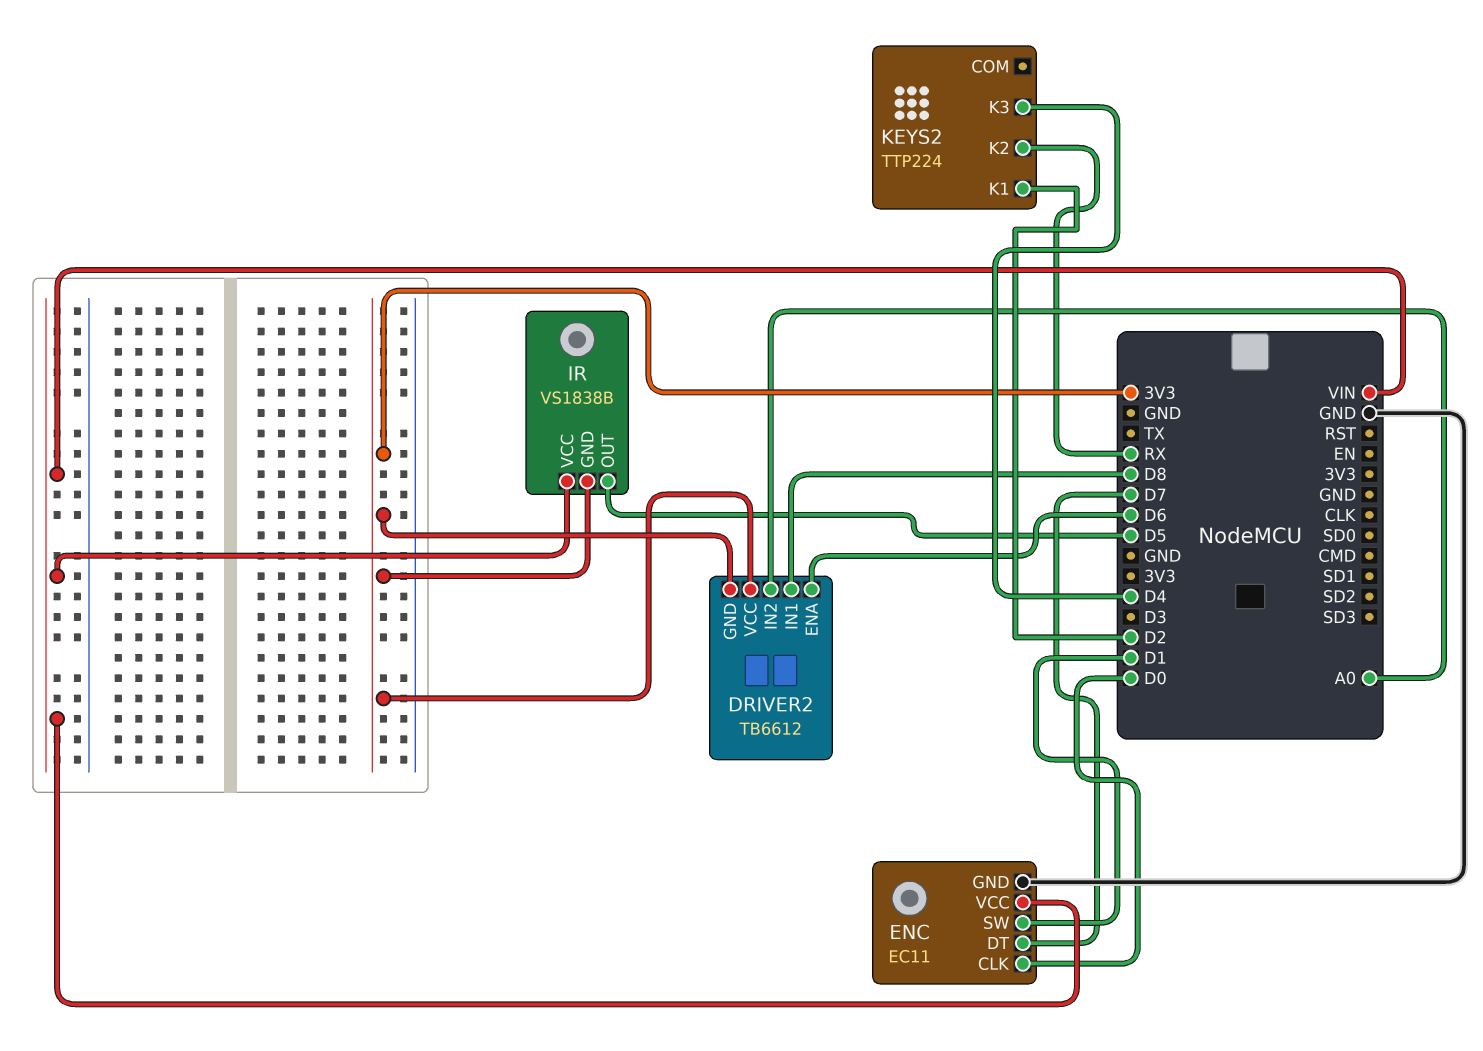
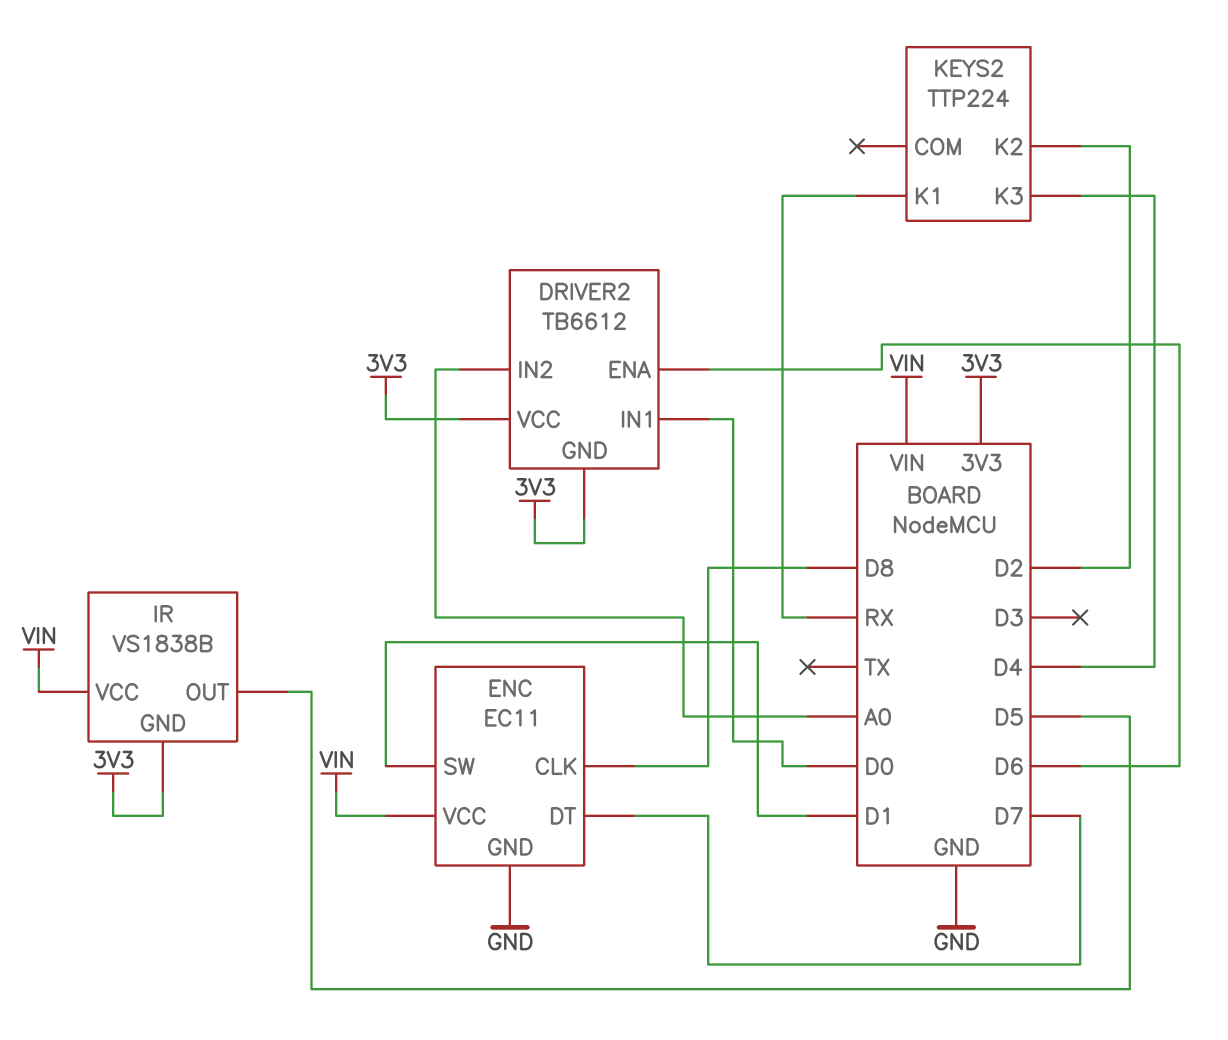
DRIVER2 pin IN1: D8 -> D0
ENC pin CLK: D0 -> D8
KEYS2 pin K1: D2 -> RX
KEYS2 pin K2: RX -> D2

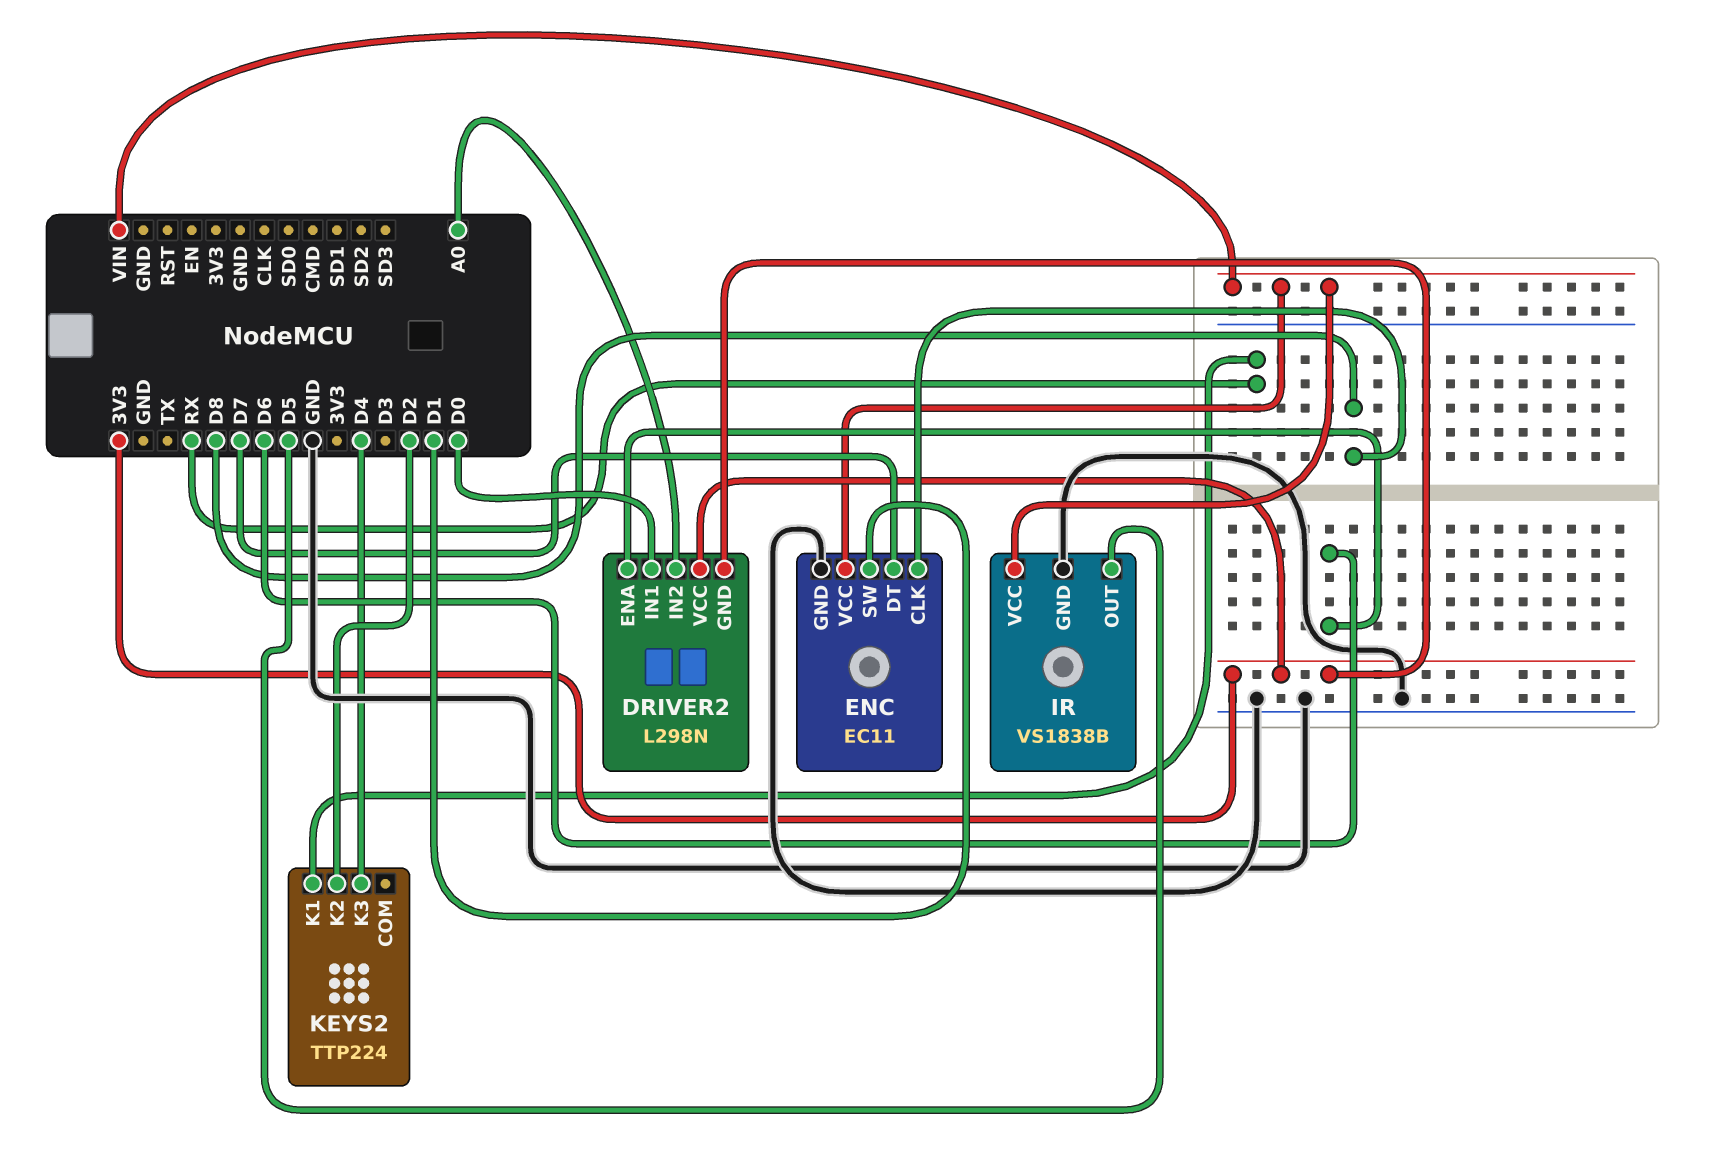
DRIVER2: TB6612 -> L298N
IR pin GND: 3V3 -> GND

